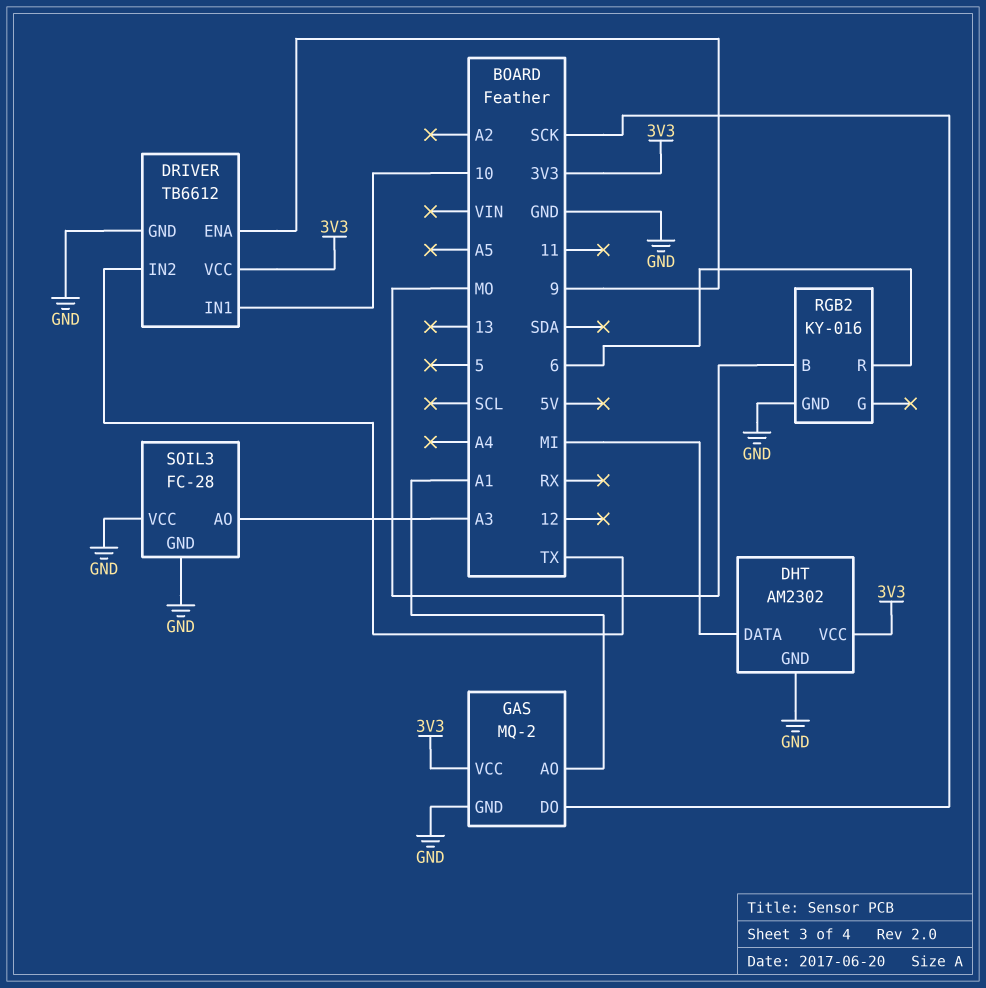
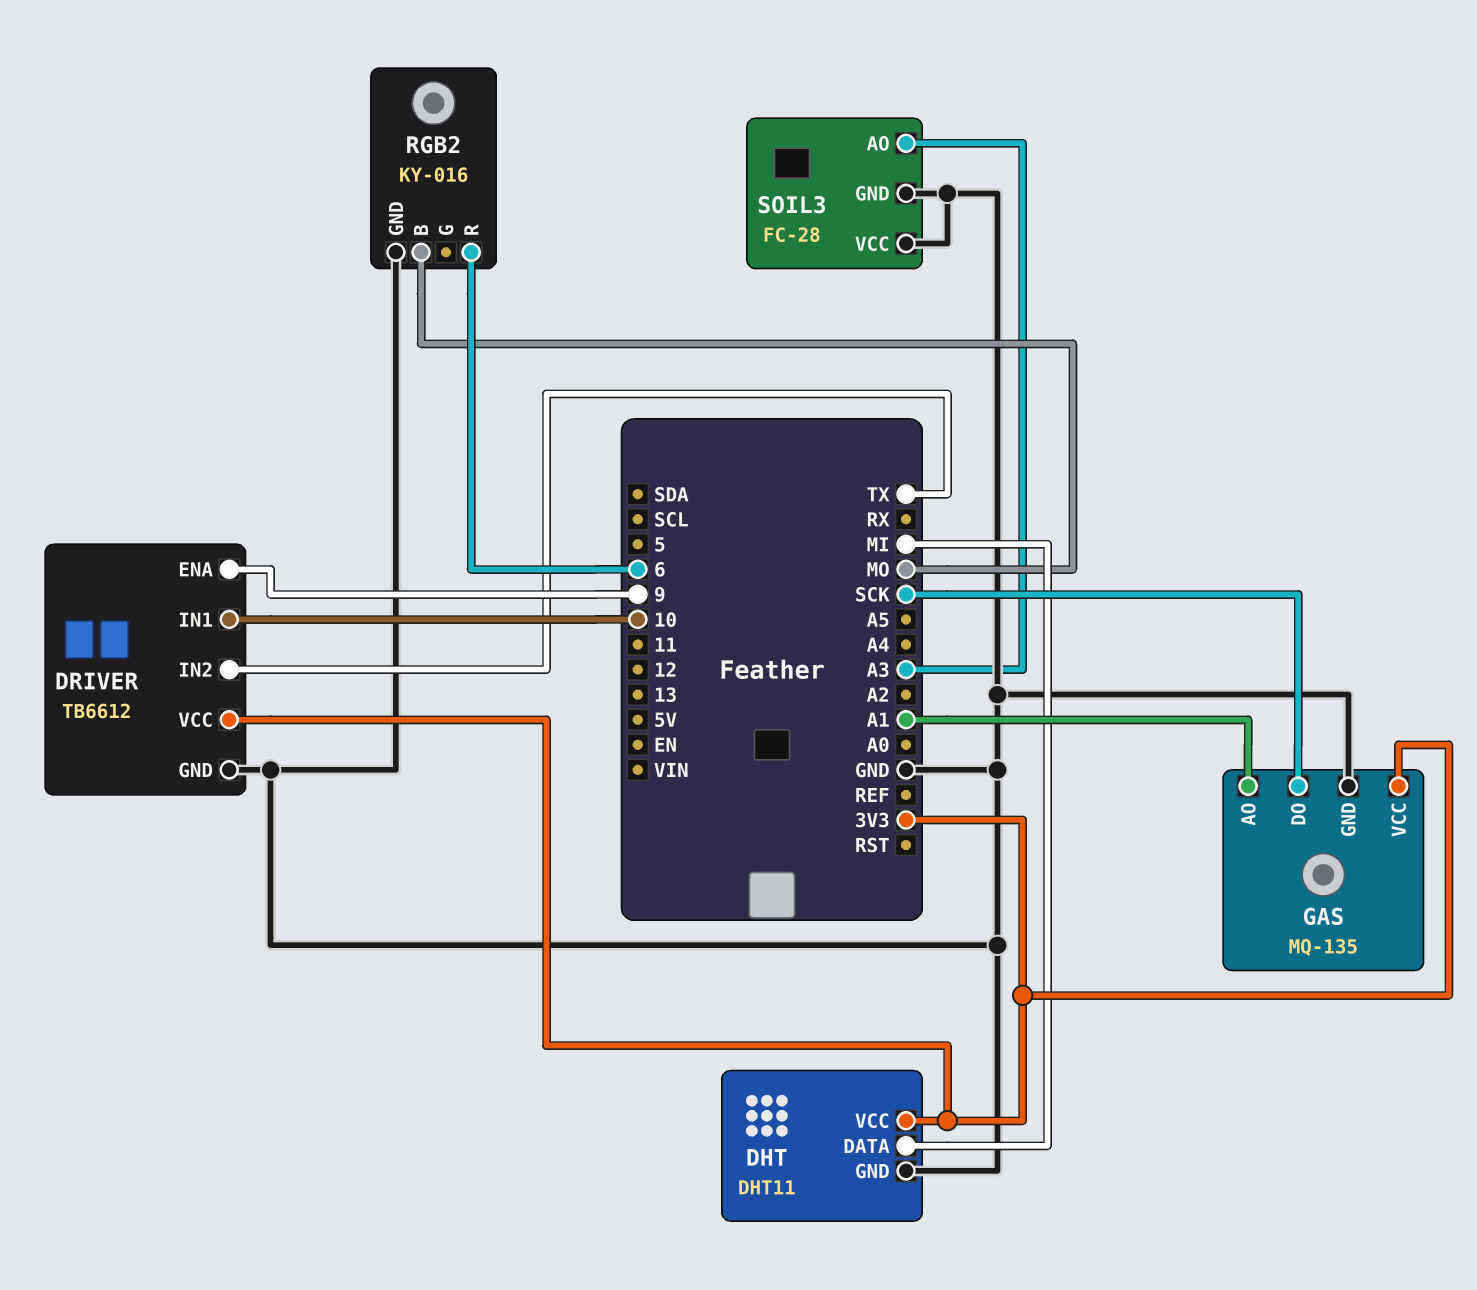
DHT: AM2302 -> DHT11
GAS: MQ-2 -> MQ-135

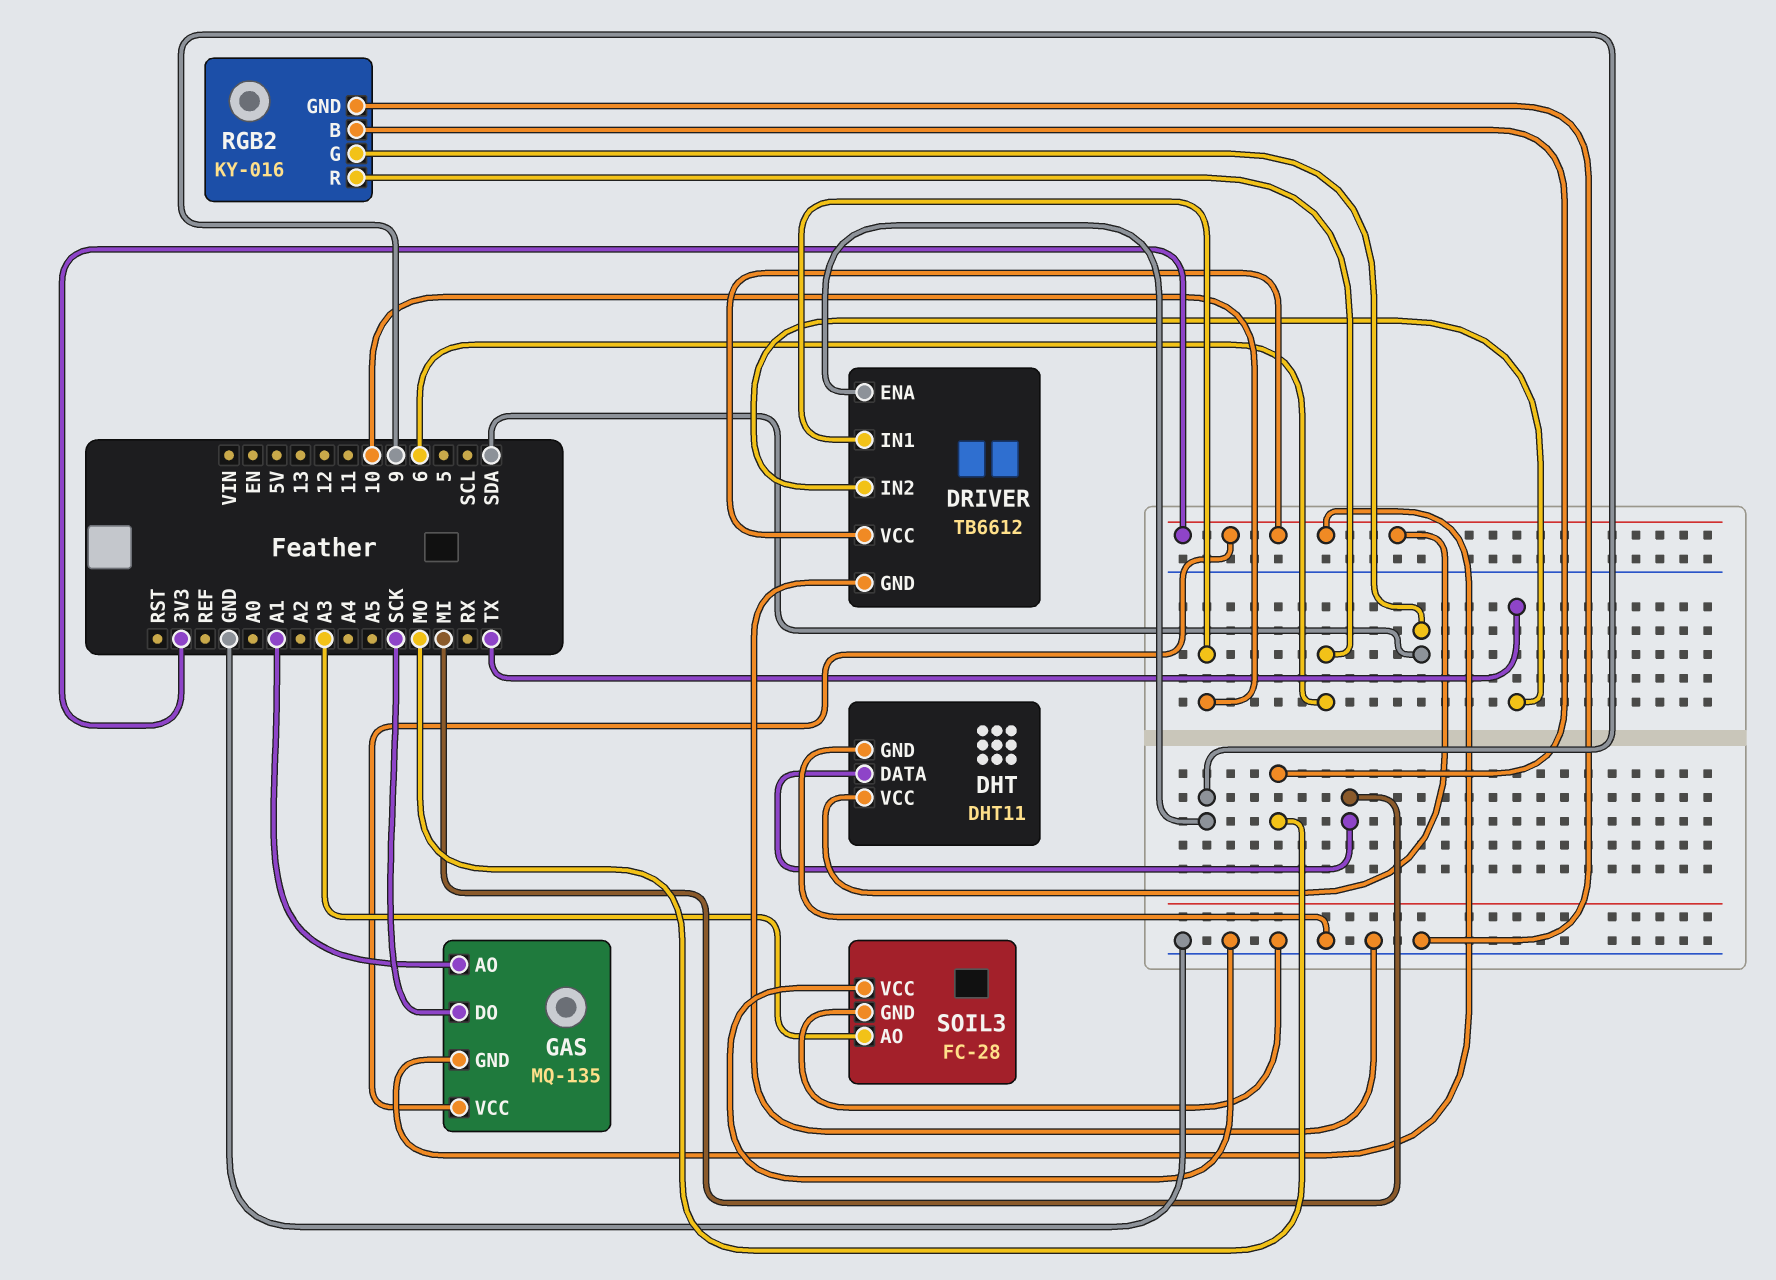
GAS pin GND: GND -> 3V3
RGB2 pin G: none -> SDA

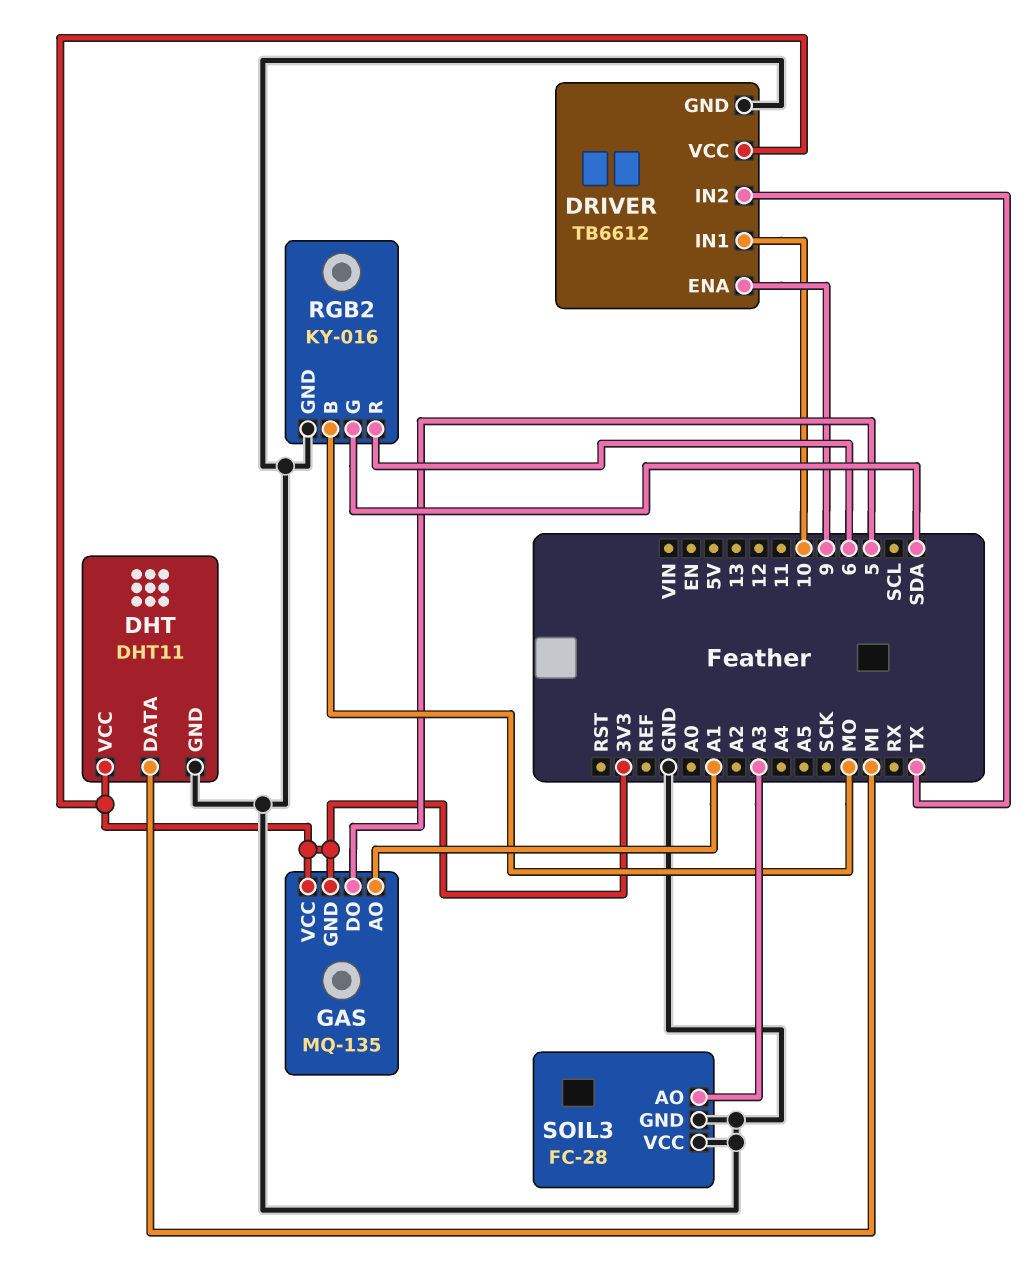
GAS pin DO: SCK -> 5

